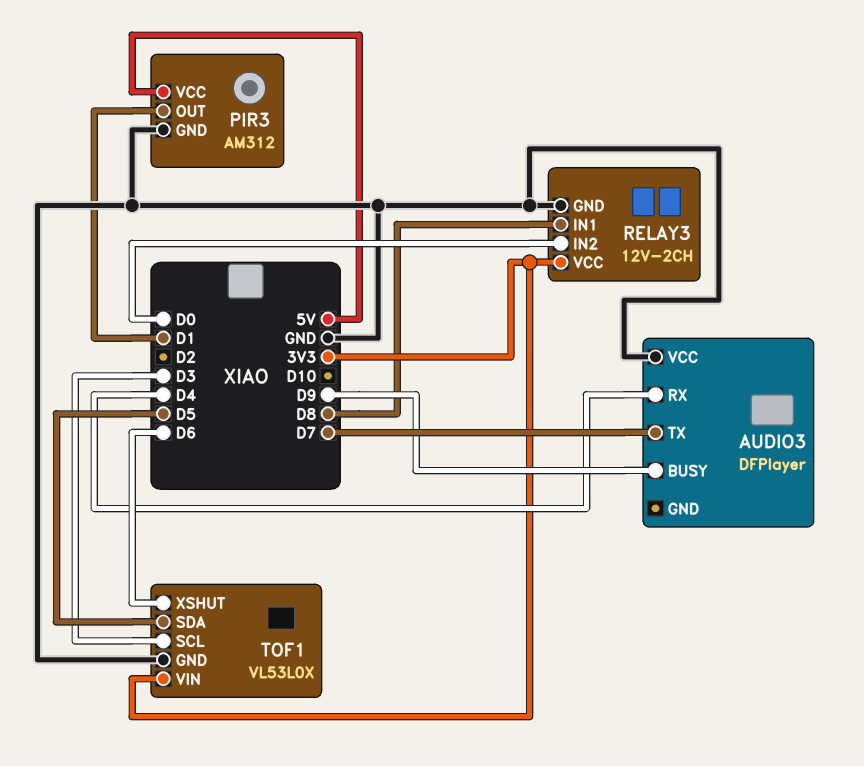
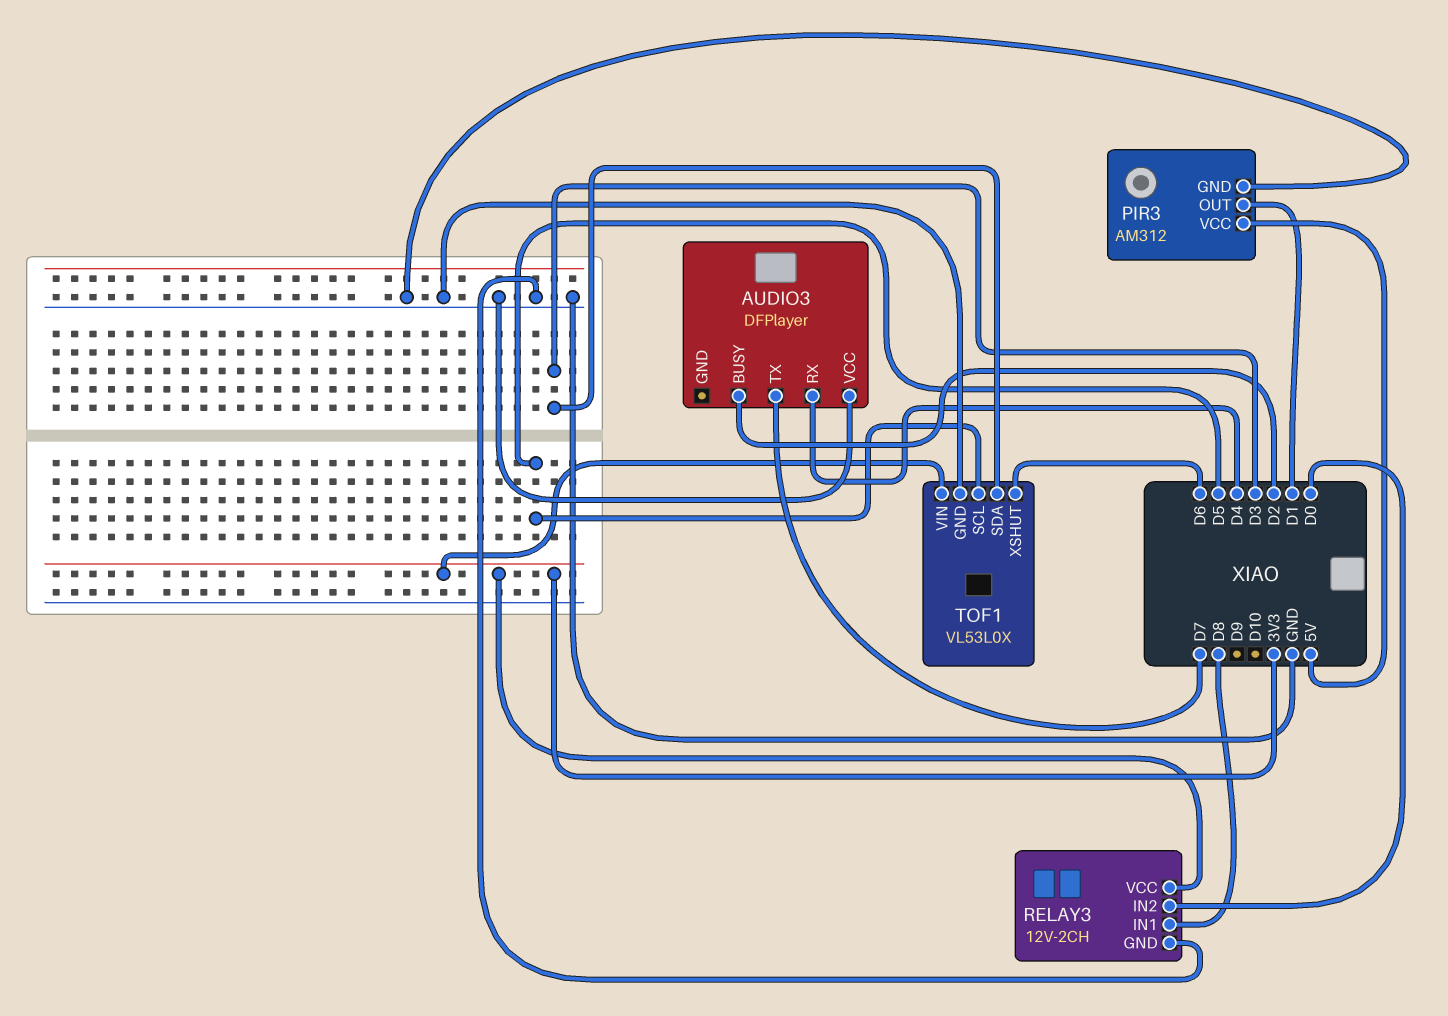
AUDIO3 pin BUSY: D9 -> D2
TOF1 pin SCL: D3 -> D5
TOF1 pin SDA: D5 -> D3

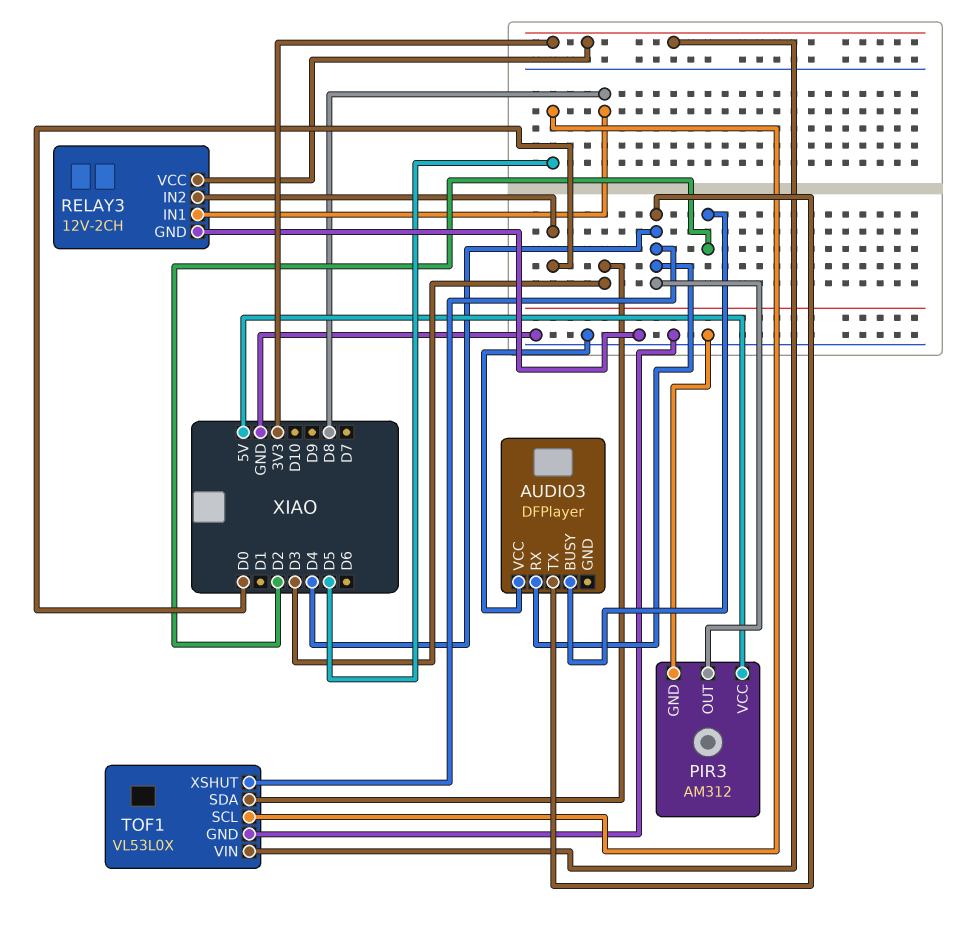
AUDIO3 pin TX: D7 -> D4
PIR3 pin OUT: D1 -> D4
TOF1 pin XSHUT: D6 -> D4

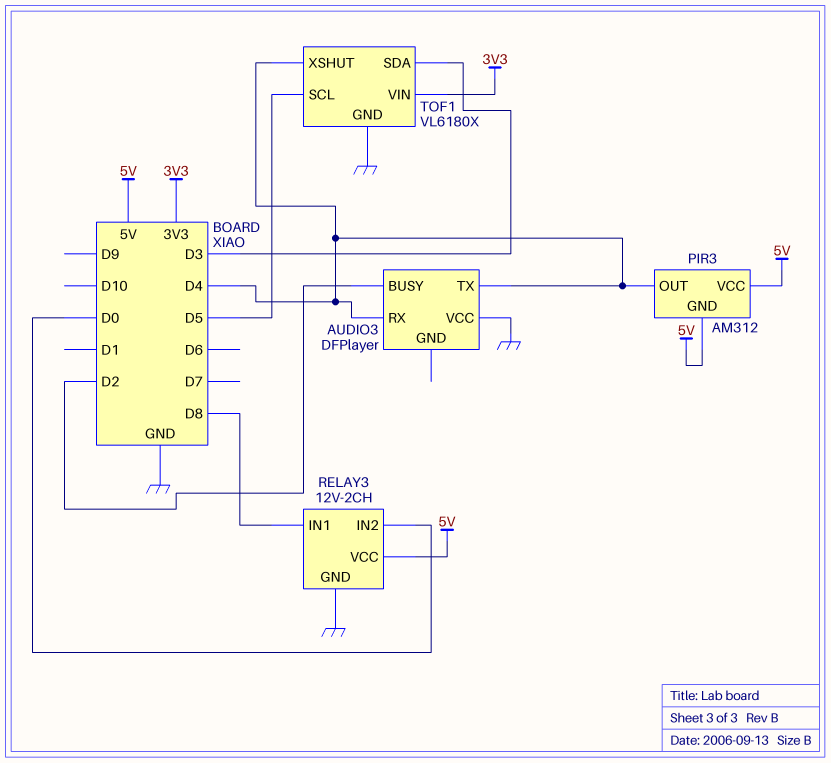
PIR3 pin GND: GND -> 5V
RELAY3 pin VCC: 3V3 -> 5V
TOF1: VL53L0X -> VL6180X

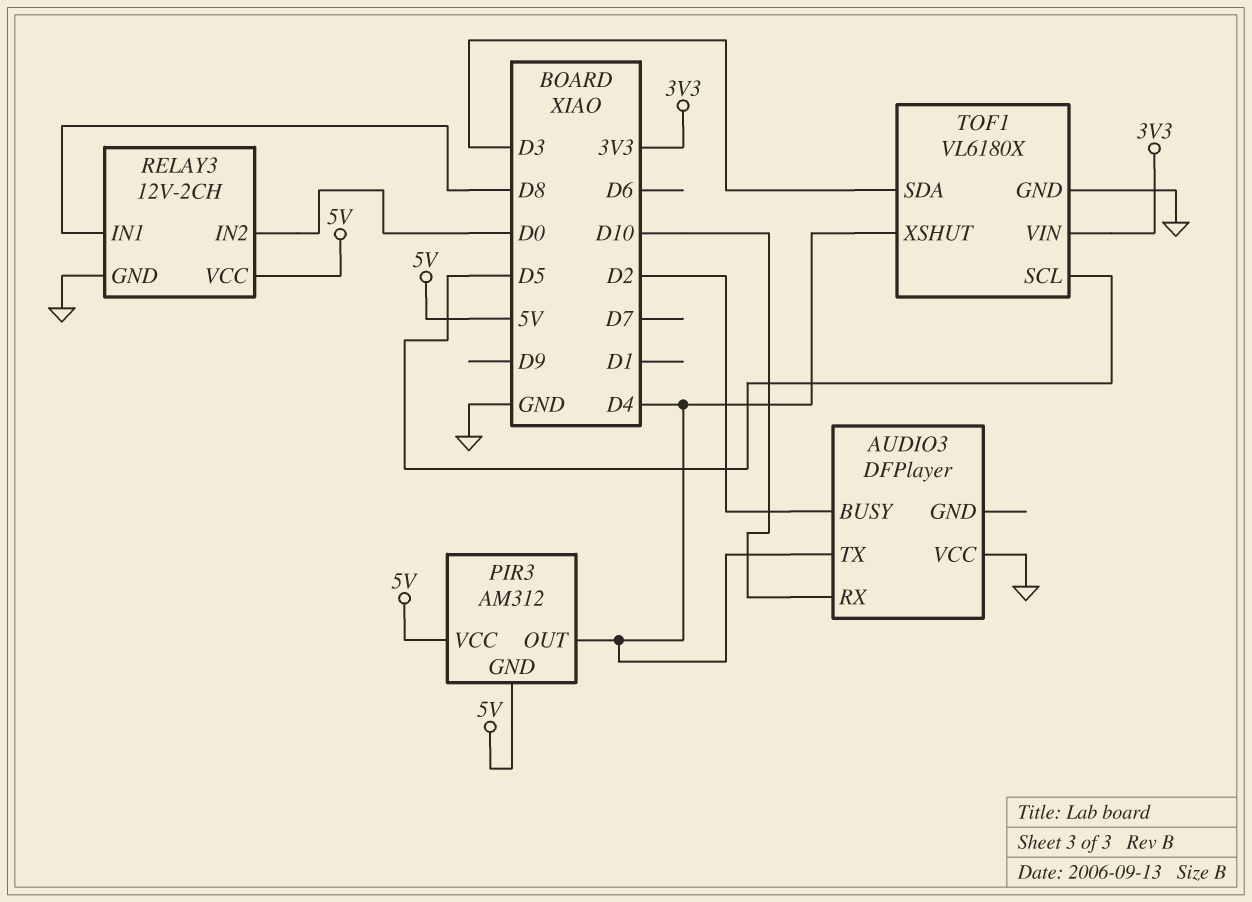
AUDIO3 pin RX: D4 -> D10

